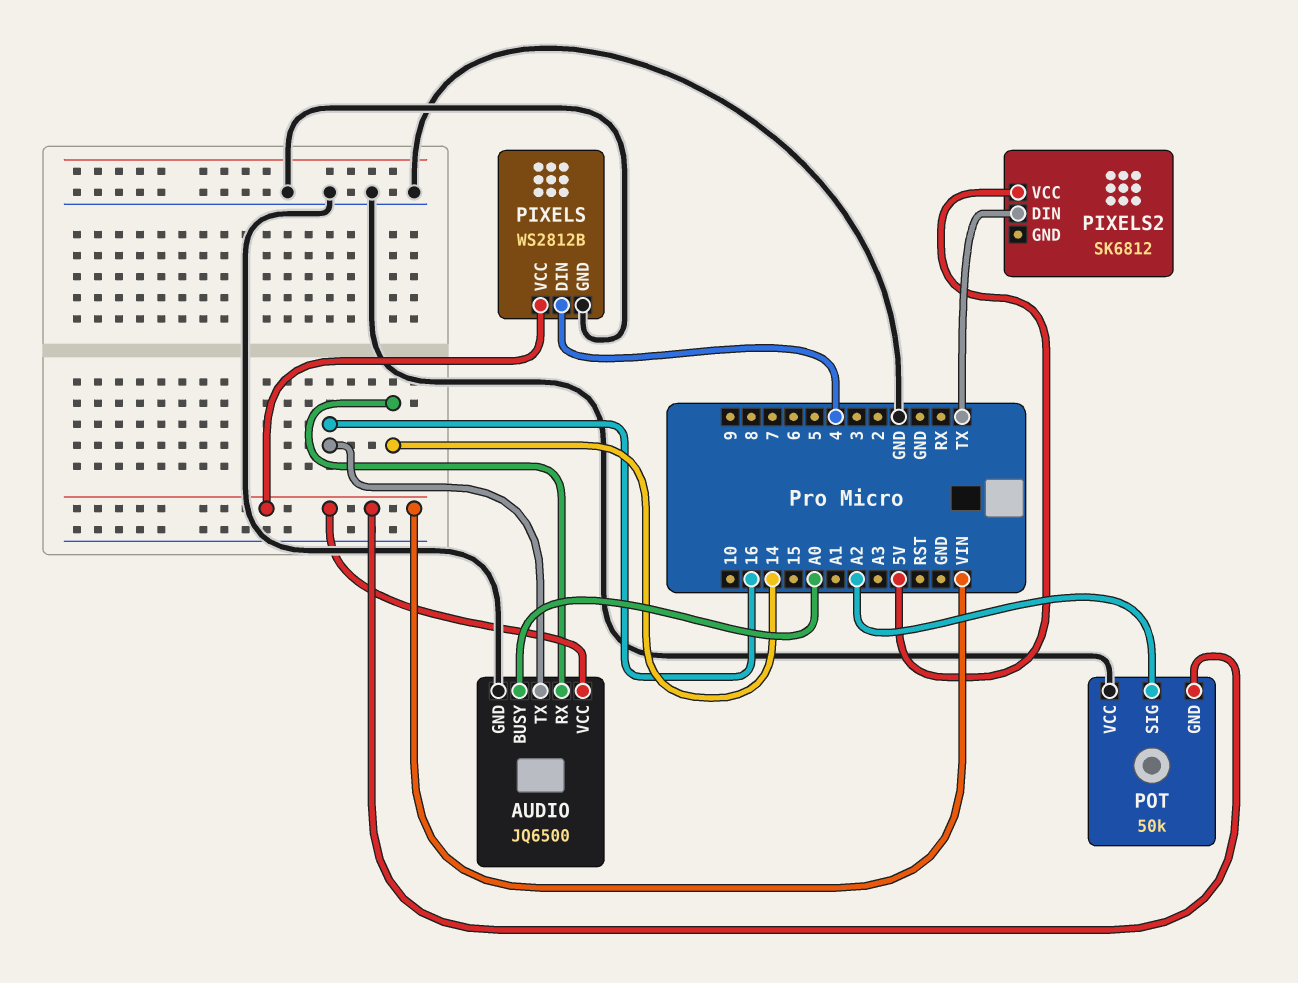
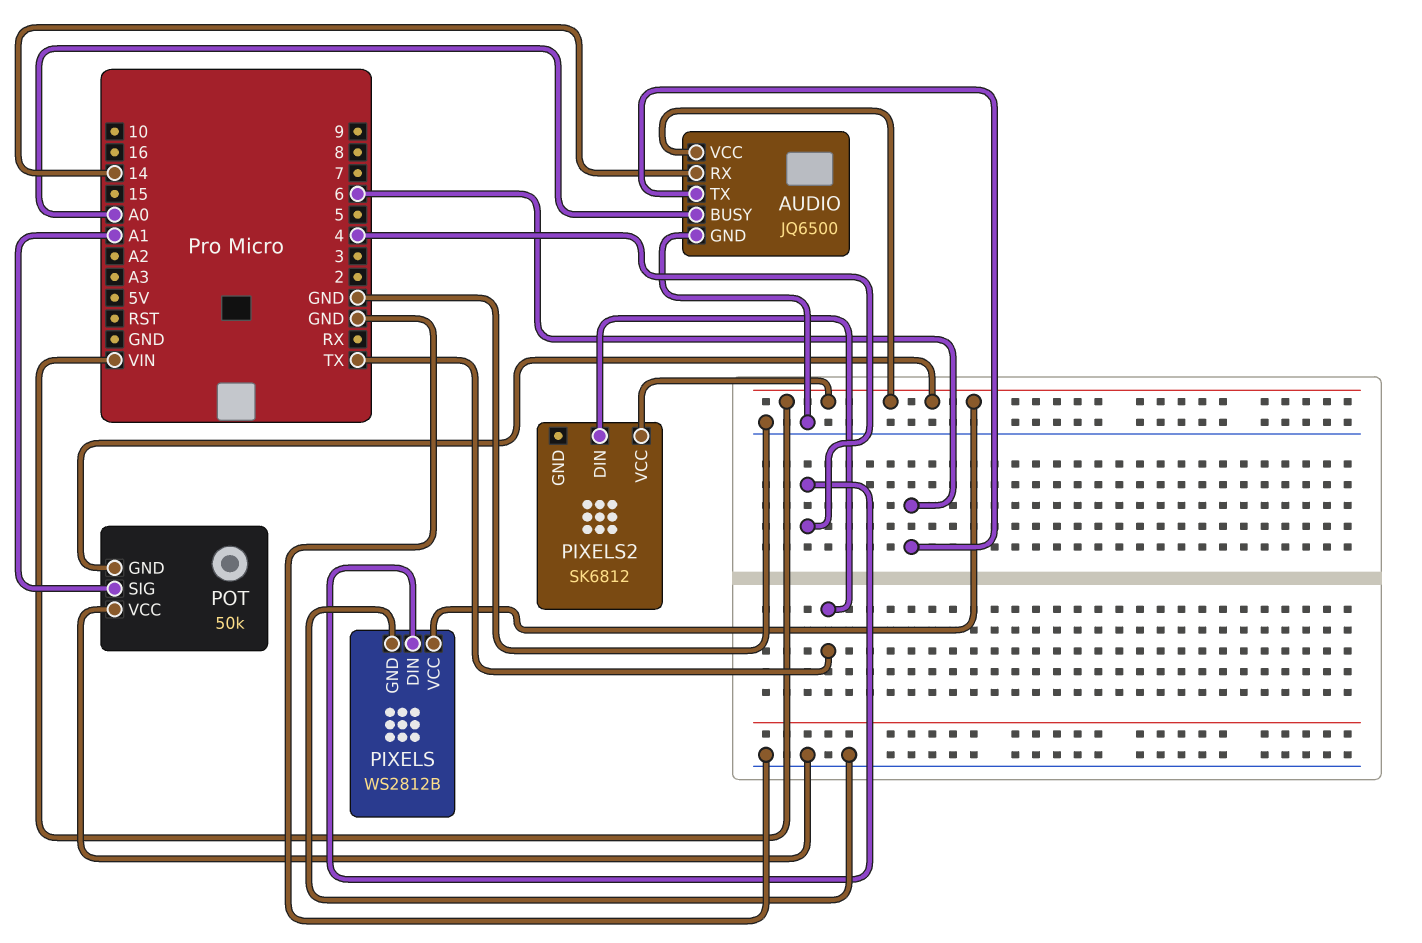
AUDIO pin TX: 16 -> 6
PIXELS2 pin VCC: 5V -> VIN
POT pin SIG: A2 -> A1

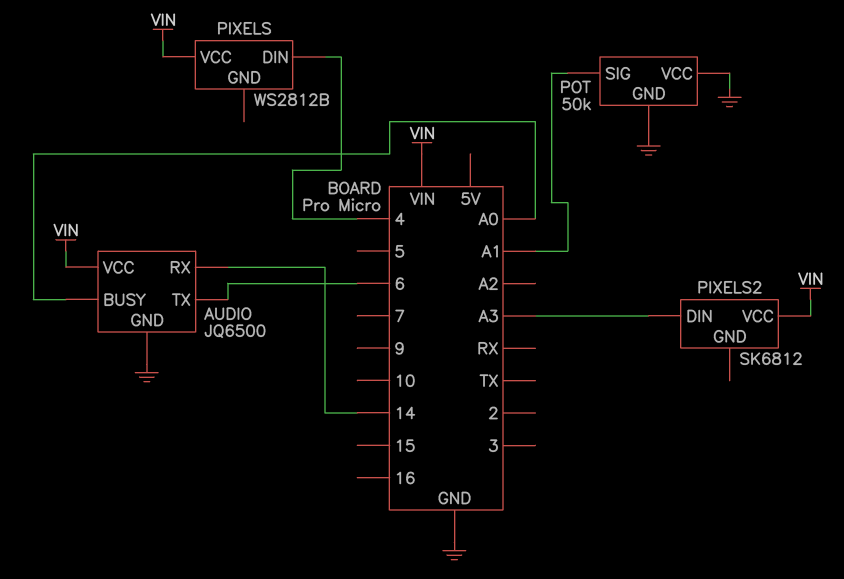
PIXELS pin GND: GND -> none
PIXELS2 pin DIN: TX -> A3
POT pin GND: VIN -> GND

